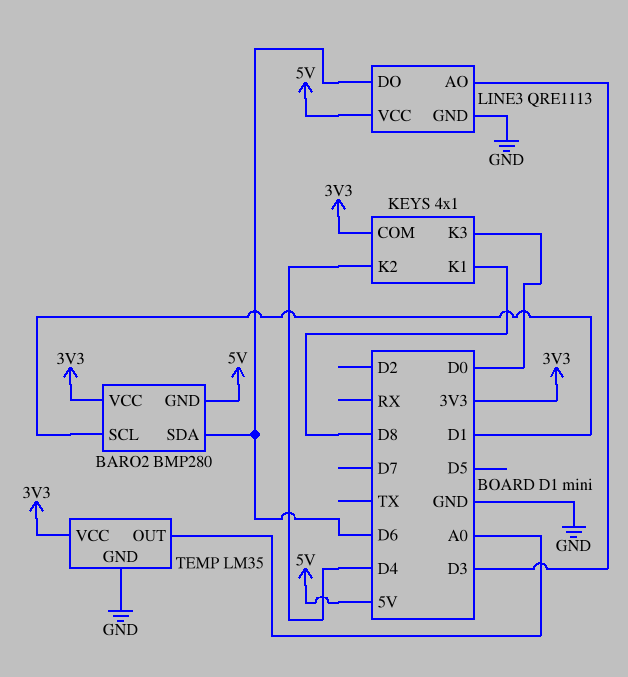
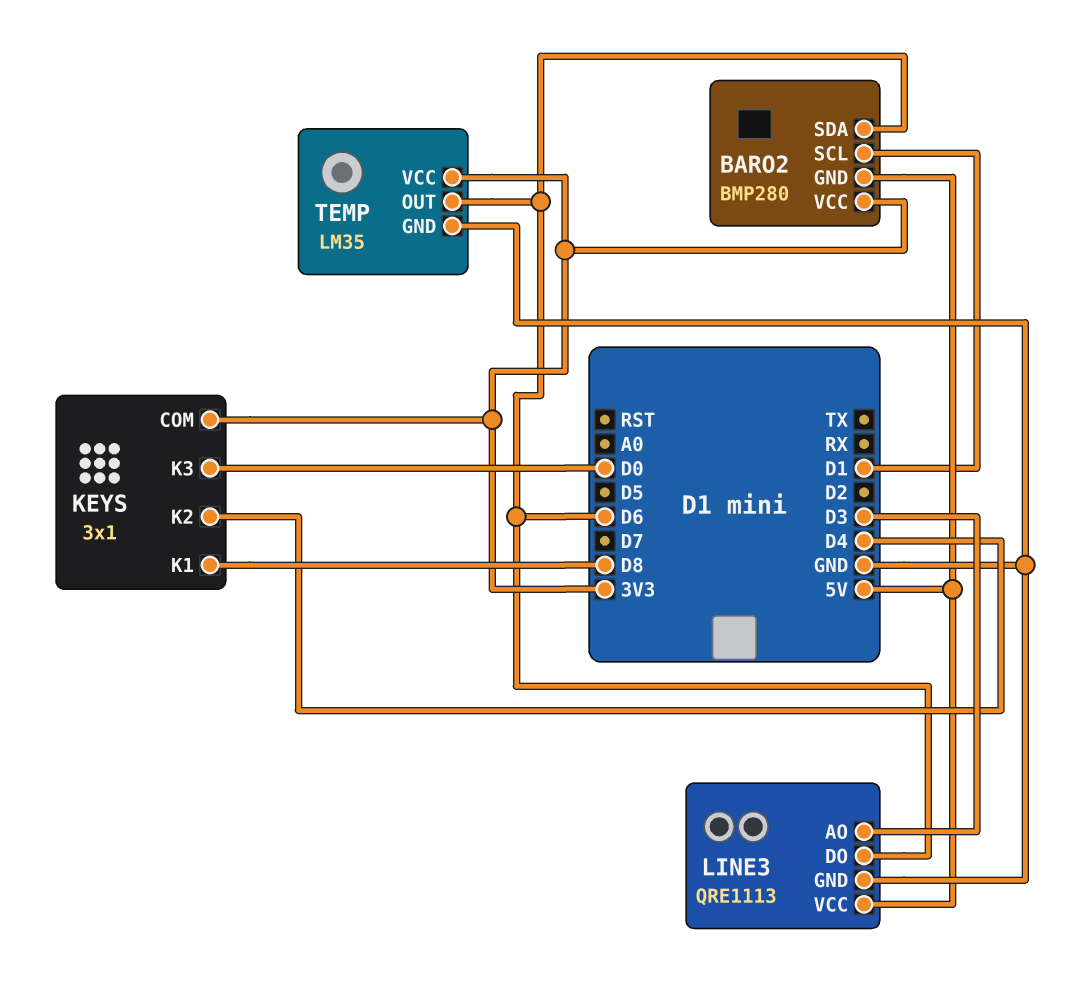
KEYS: 4x1 -> 3x1
TEMP pin OUT: A0 -> D6

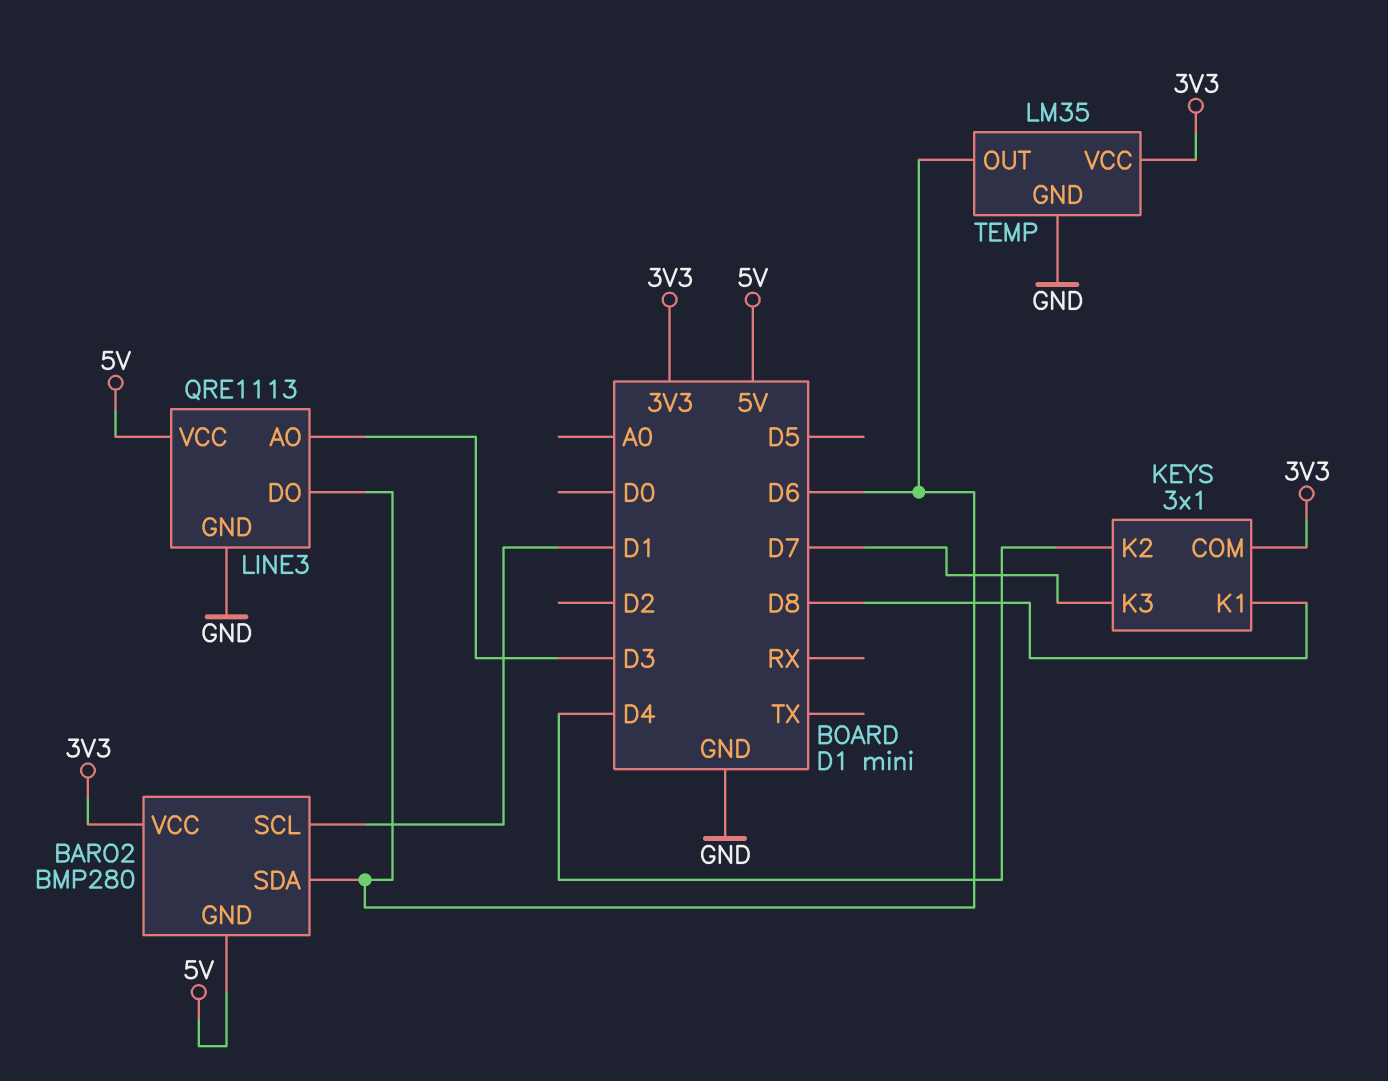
KEYS pin K3: D0 -> D7

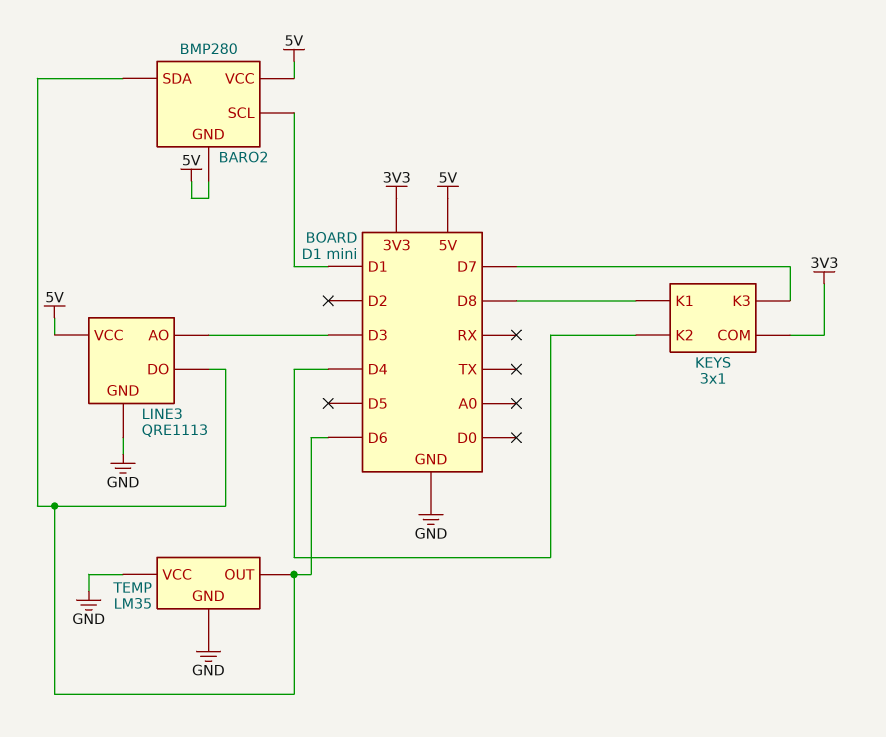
BARO2 pin VCC: 3V3 -> 5V
TEMP pin VCC: 3V3 -> GND

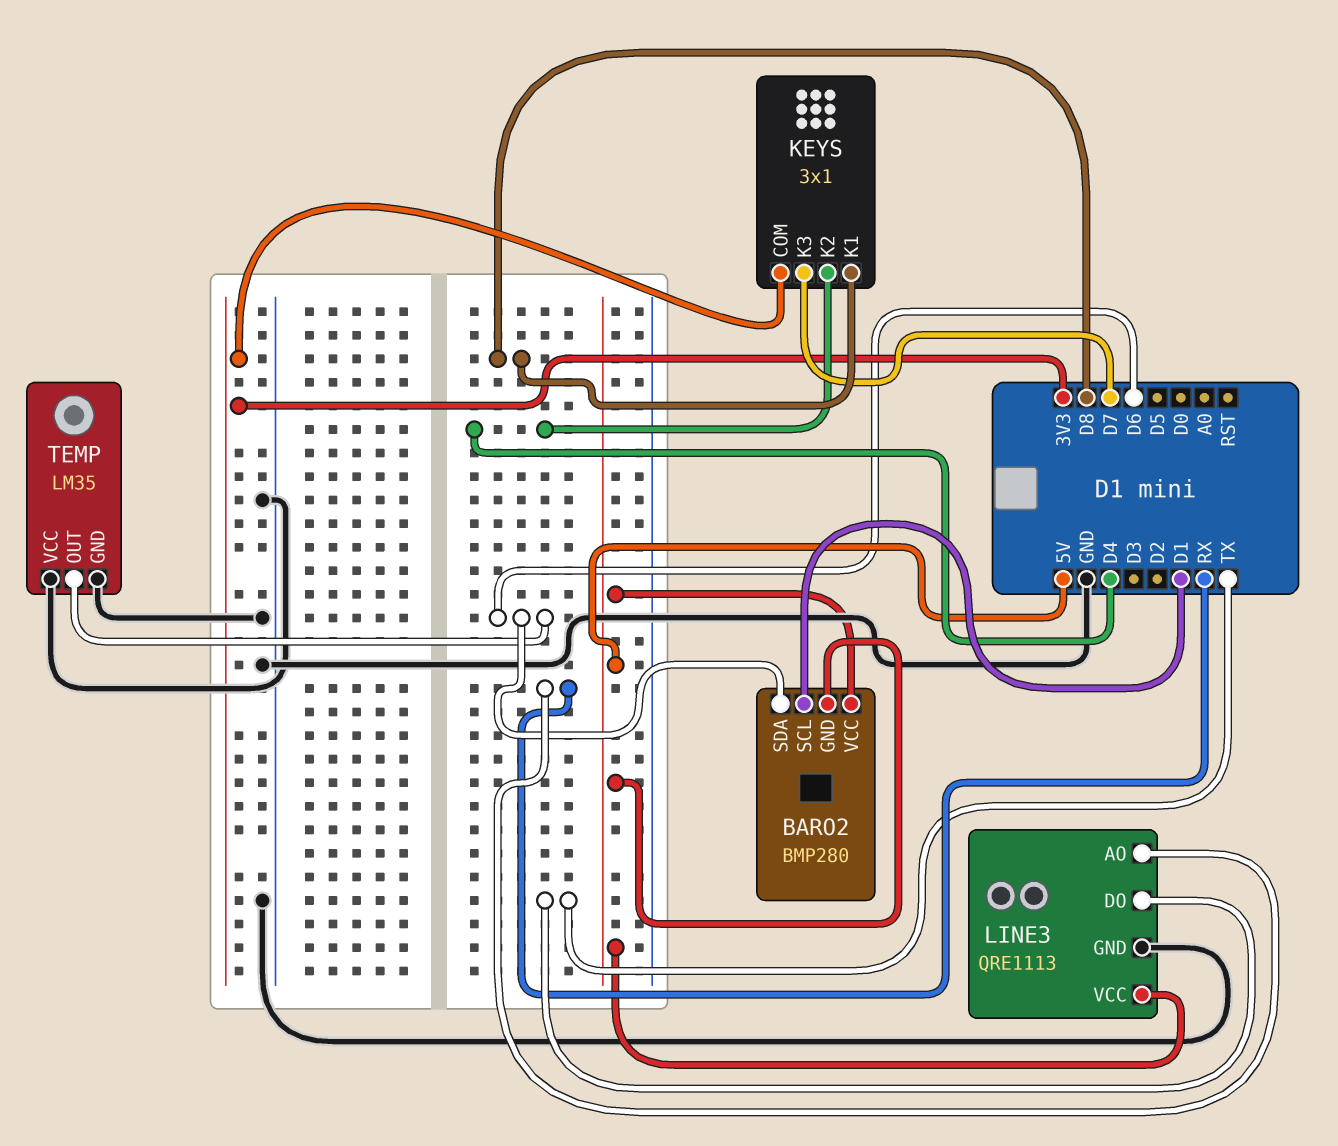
LINE3 pin AO: D3 -> RX
LINE3 pin DO: D6 -> TX

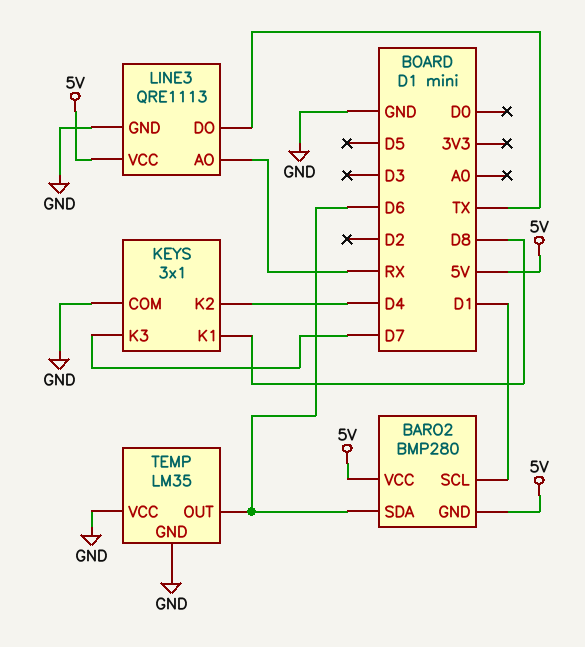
KEYS pin COM: 3V3 -> GND

